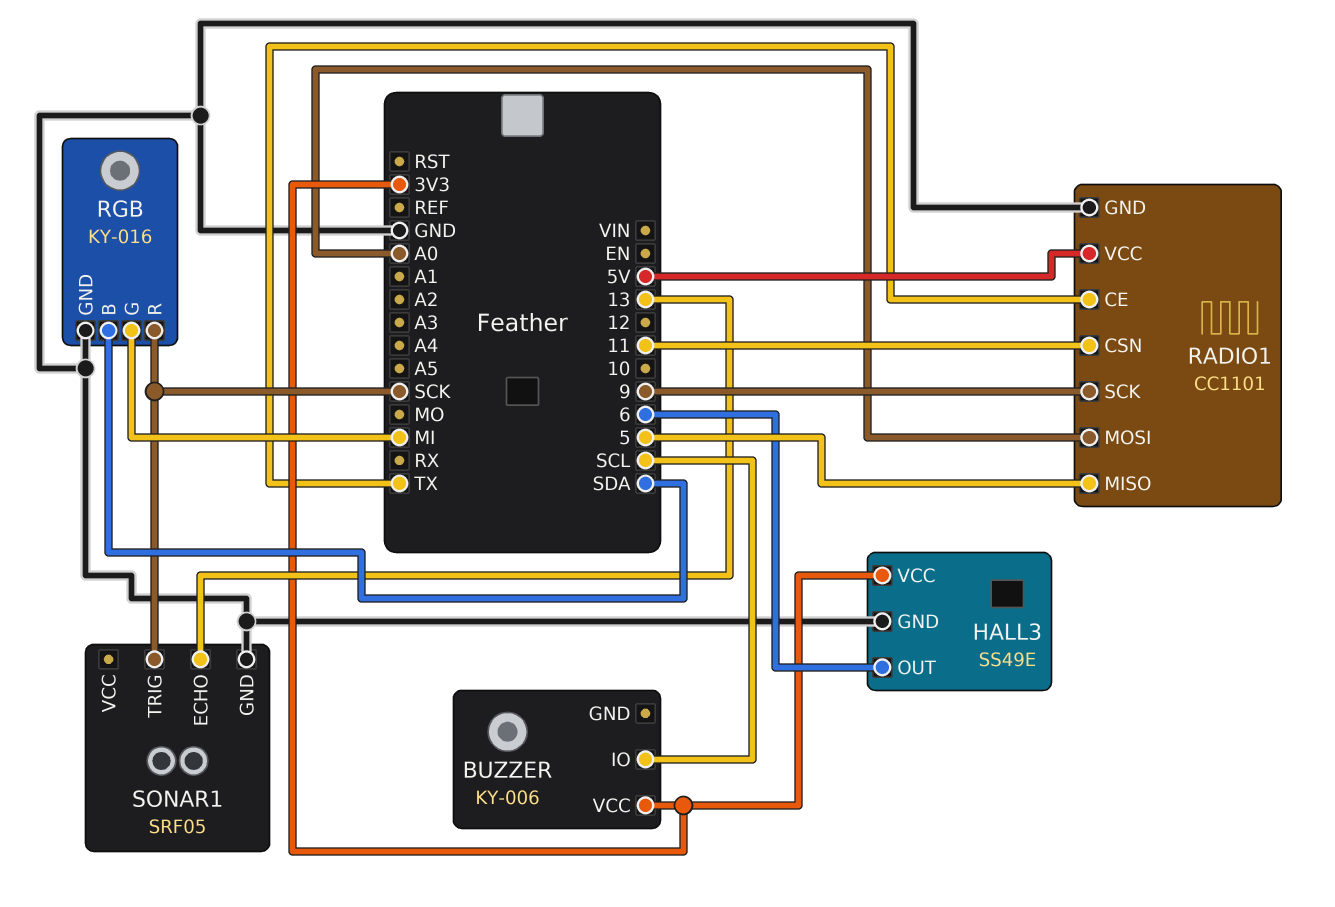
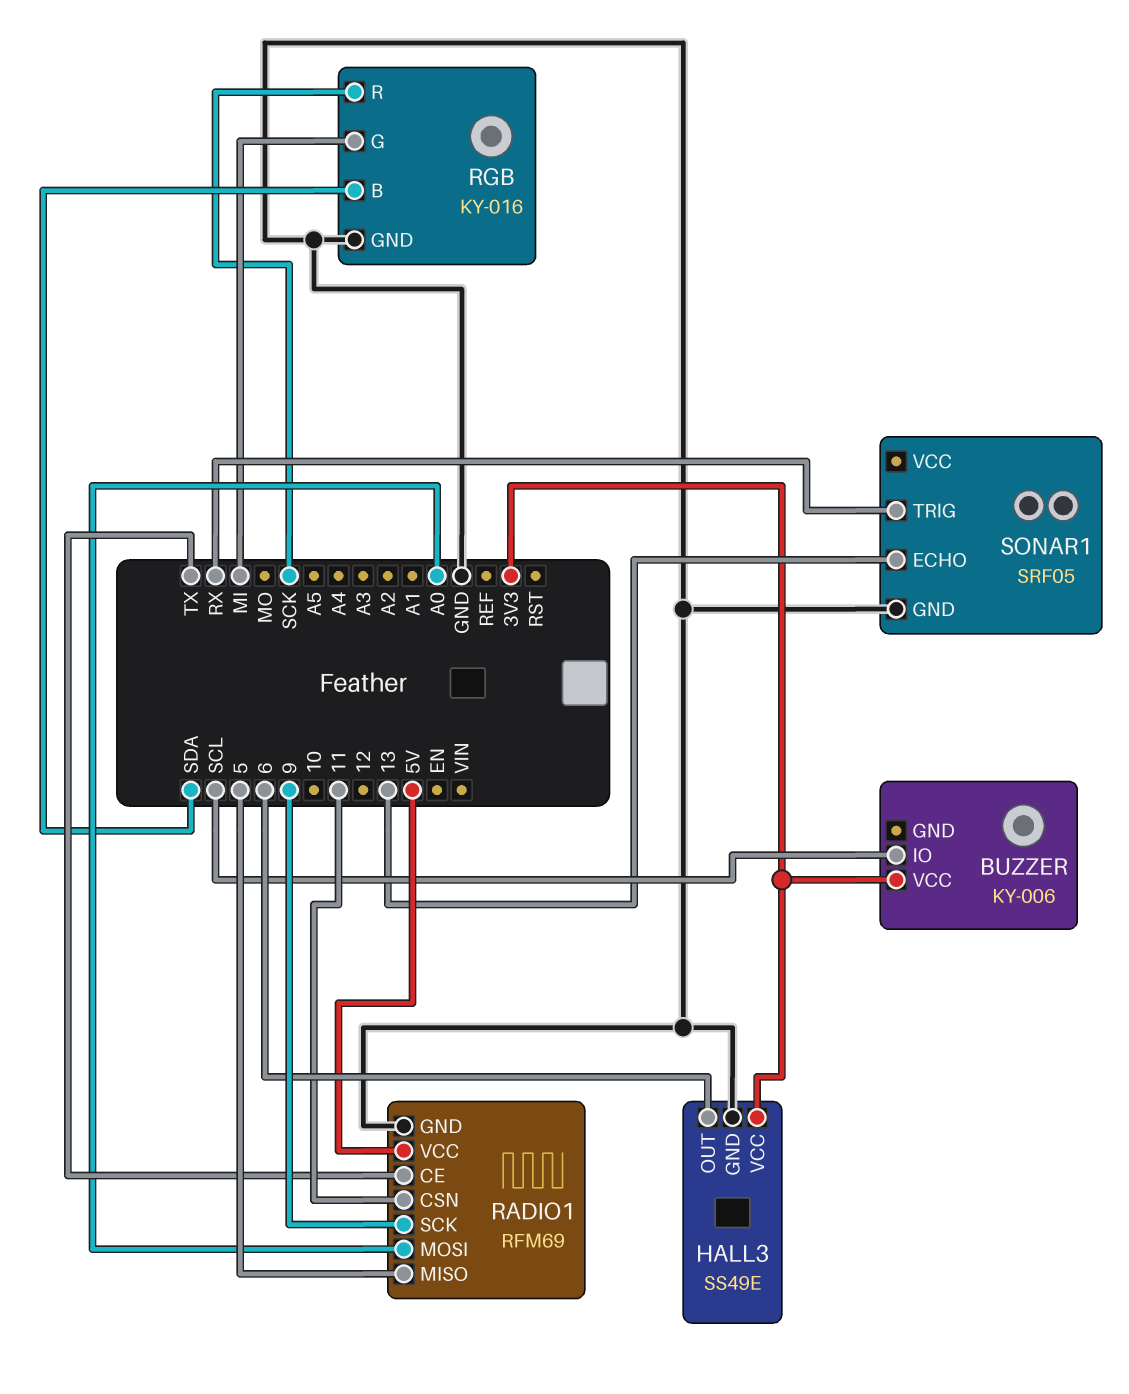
RADIO1: CC1101 -> RFM69
SONAR1 pin TRIG: SCK -> RX

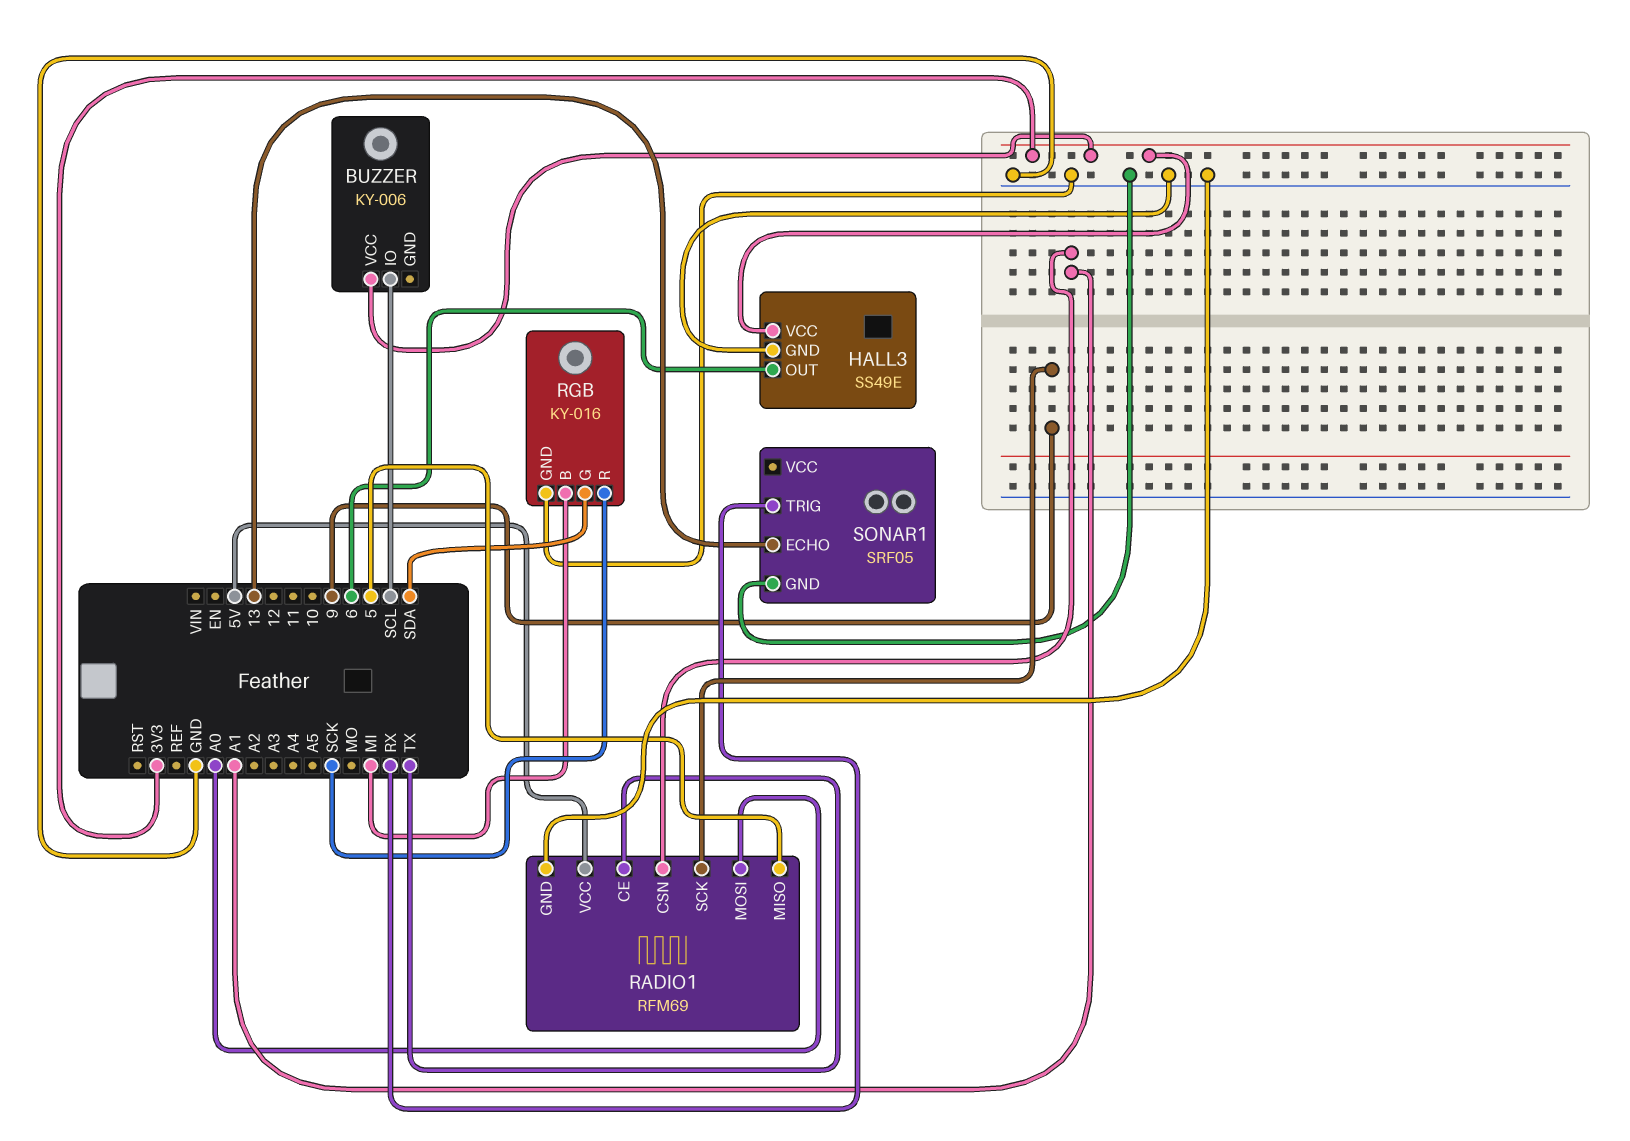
RADIO1 pin CSN: 11 -> A1
RGB pin B: SDA -> MI
RGB pin G: MI -> SDA

